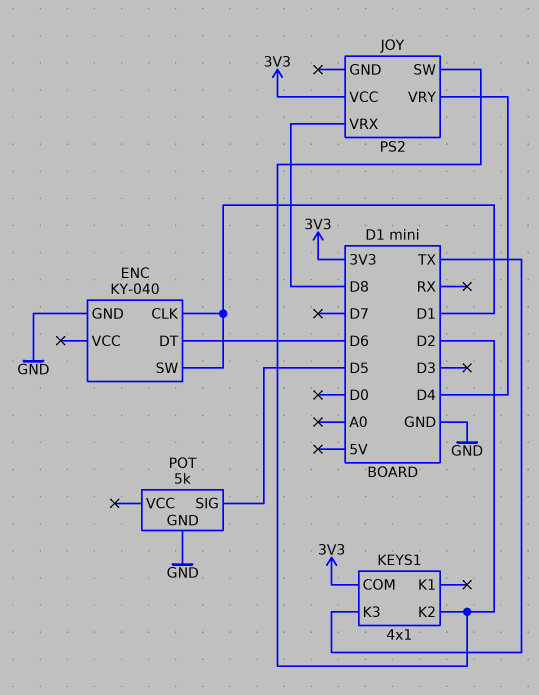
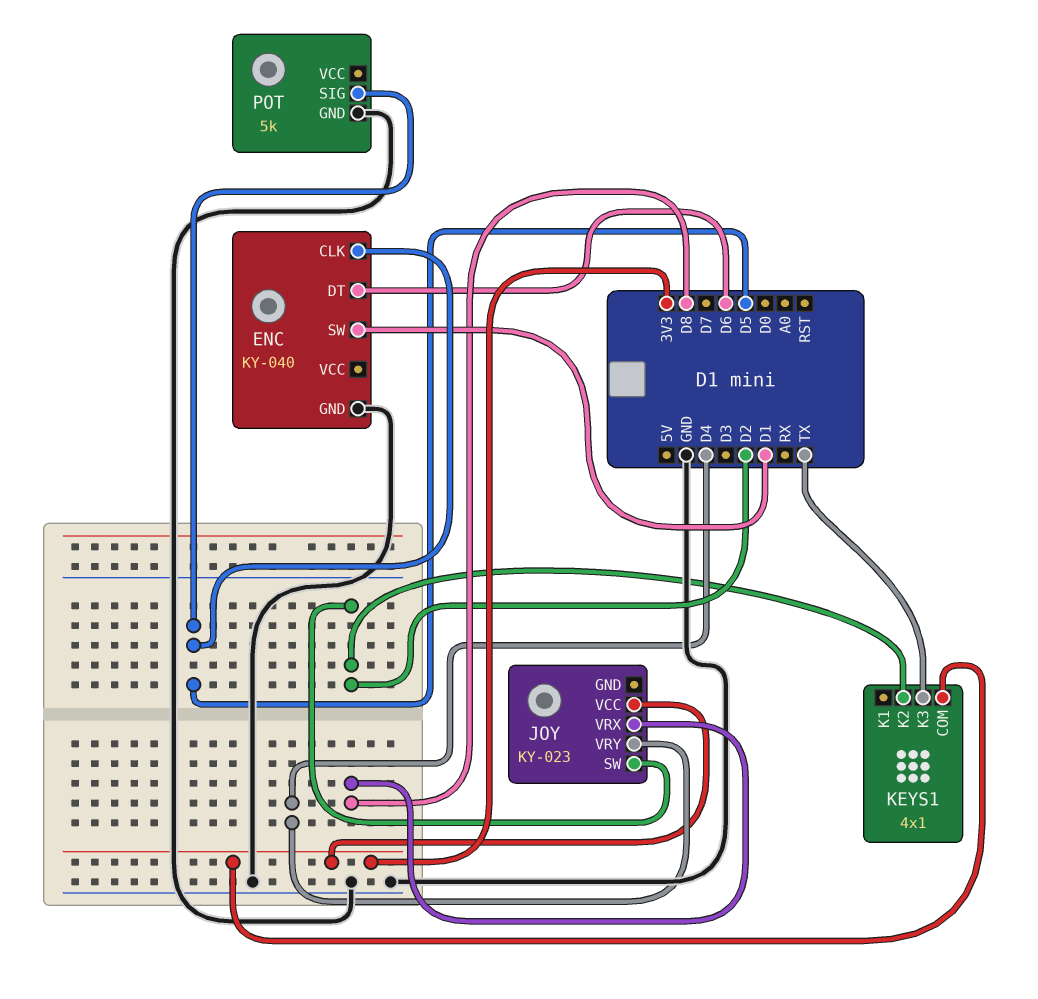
ENC pin CLK: D1 -> D5
JOY: PS2 -> KY-023

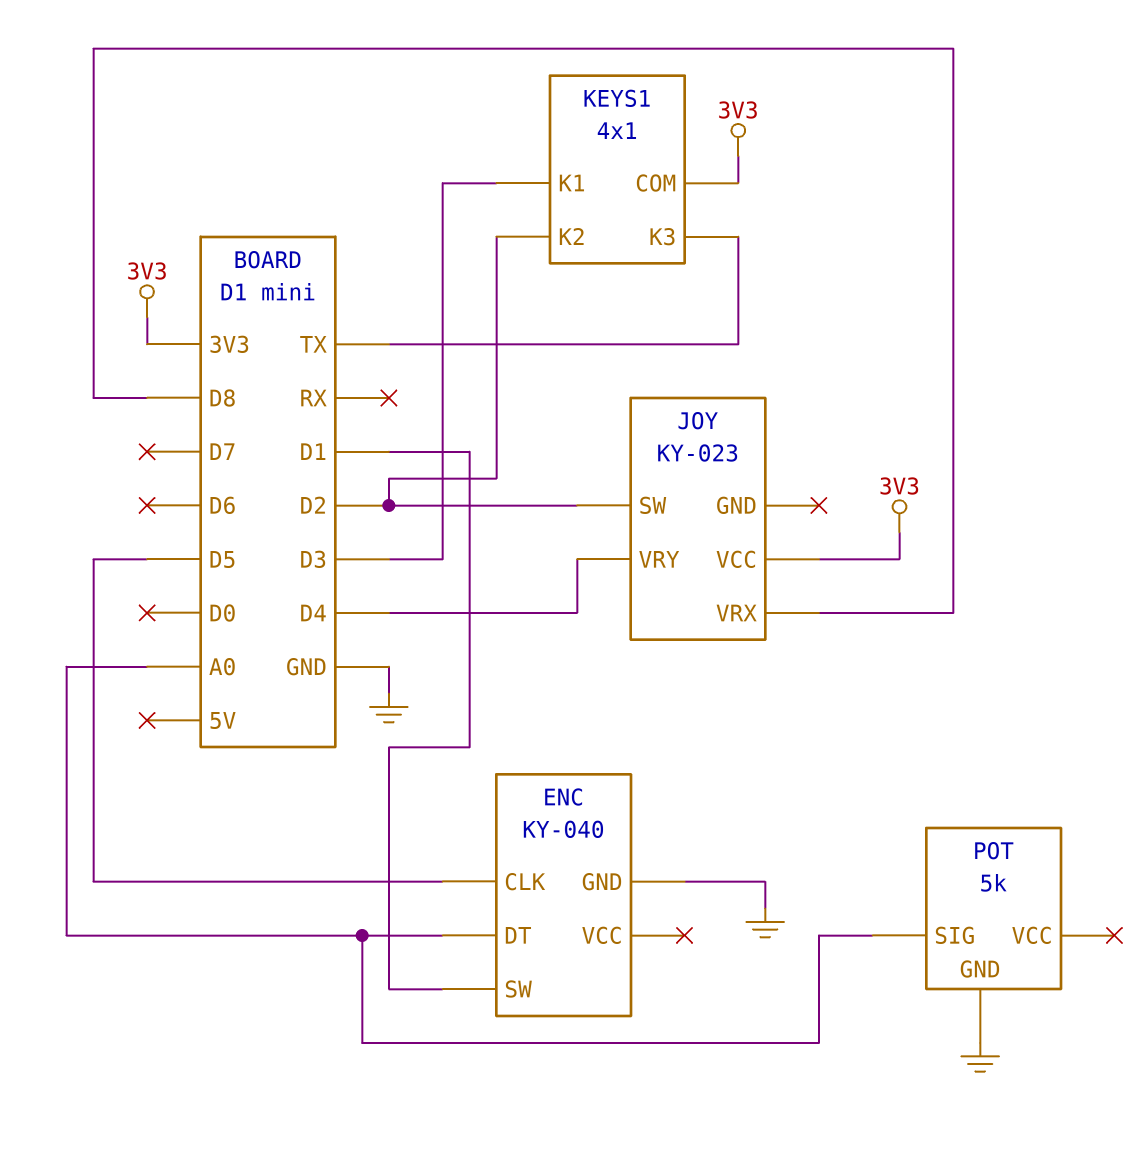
ENC pin DT: D6 -> A0
KEYS1 pin K1: none -> D3
POT pin SIG: D5 -> A0

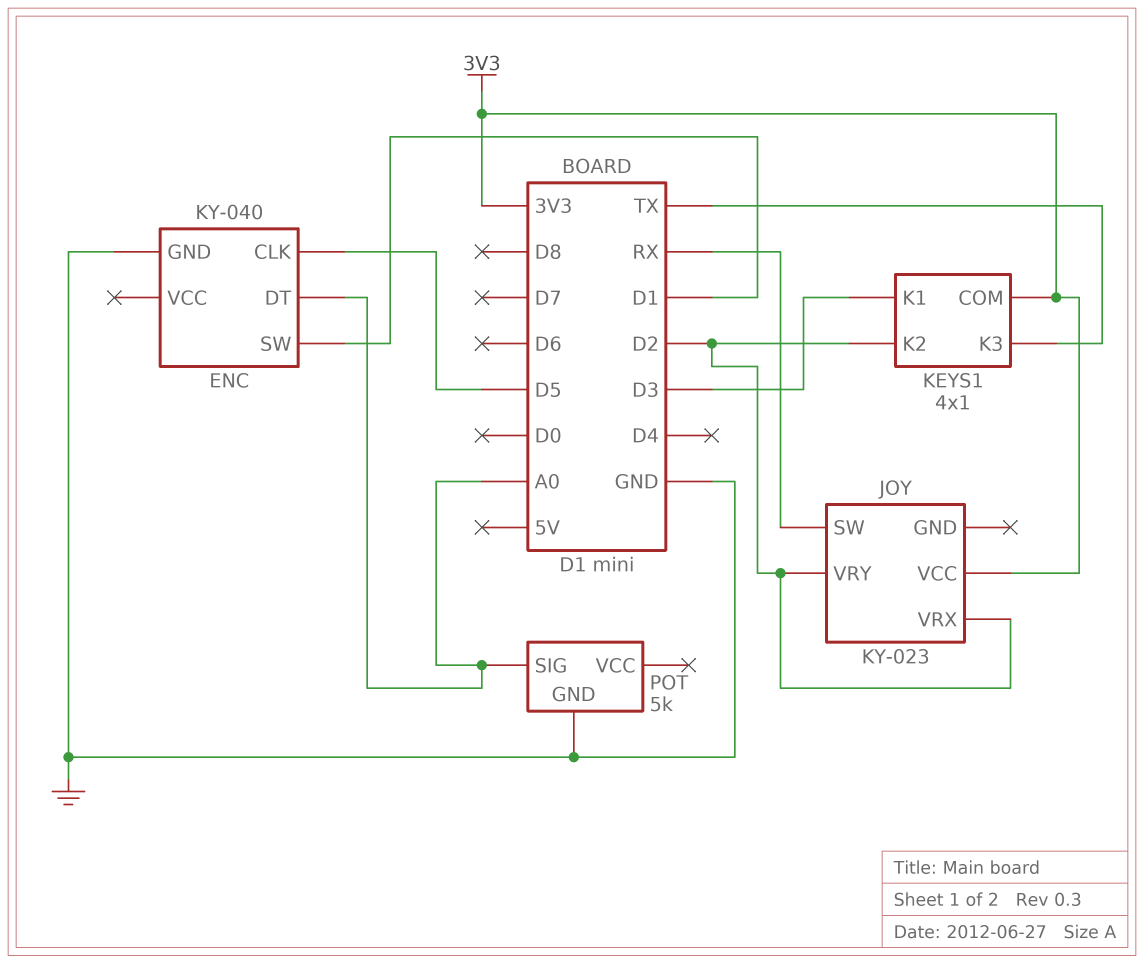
JOY pin SW: D2 -> RX
JOY pin VRX: D8 -> D2
JOY pin VRY: D4 -> D2

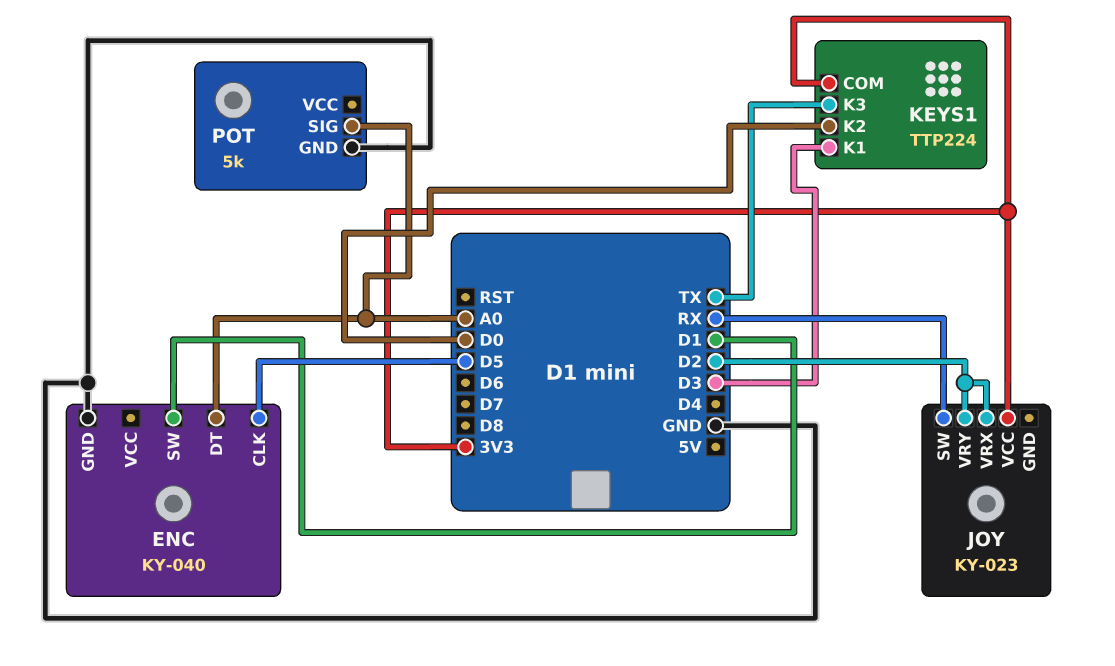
KEYS1: 4x1 -> TTP224
KEYS1 pin K2: D2 -> D0

